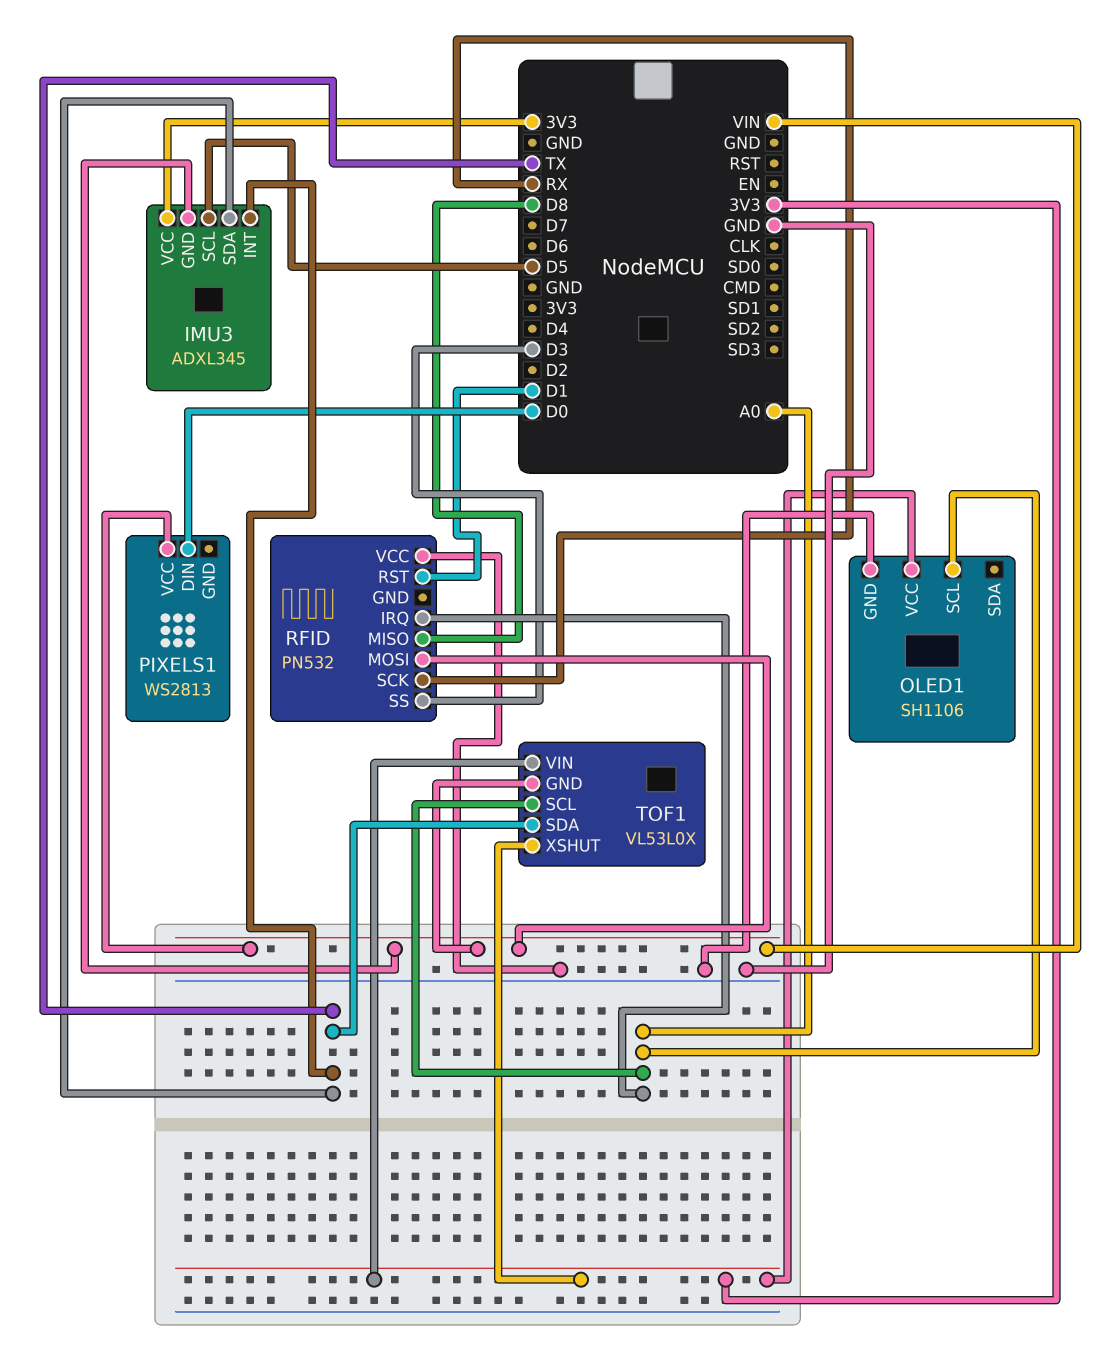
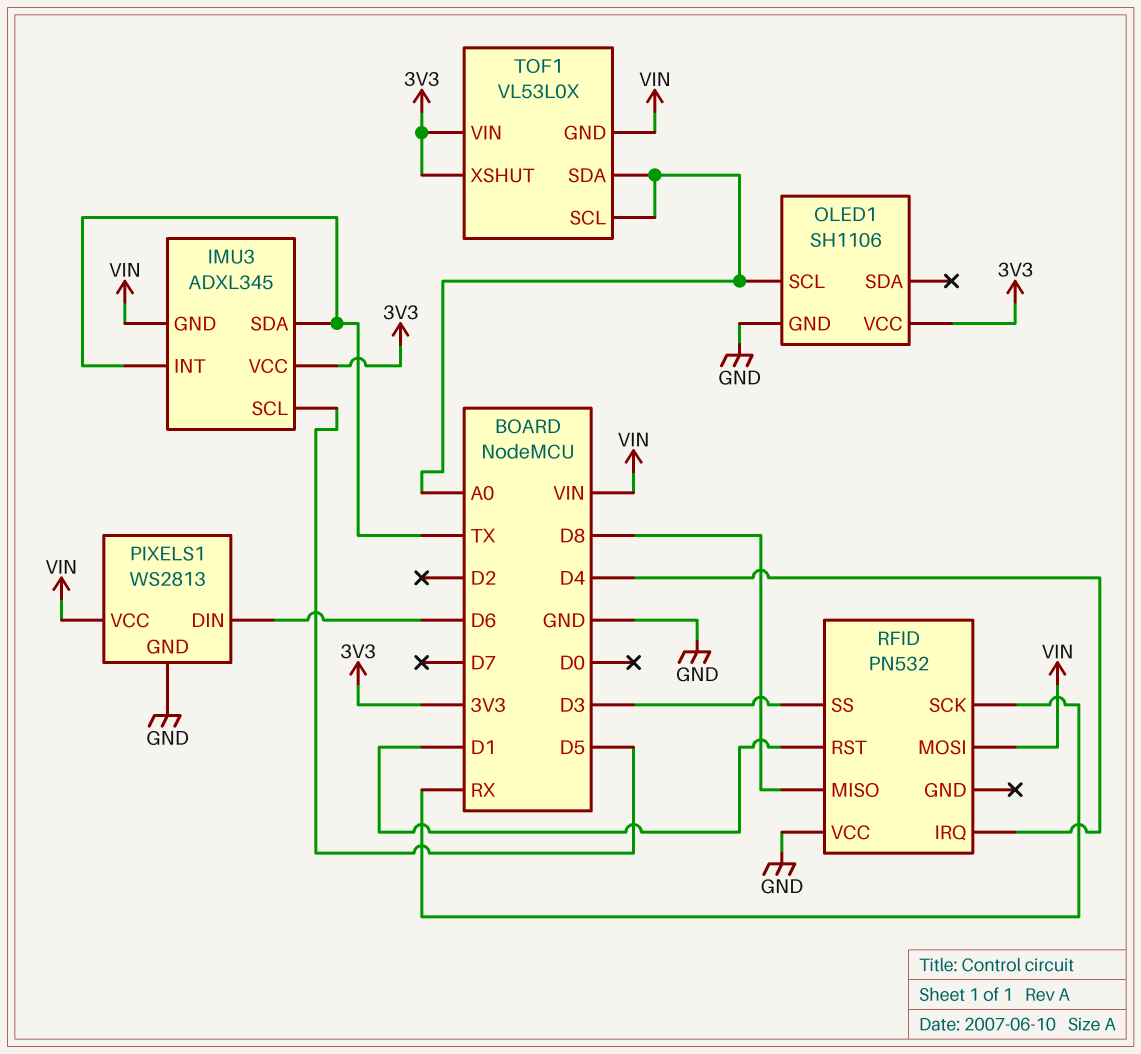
PIXELS1 pin DIN: D0 -> D6
PIXELS1 pin GND: none -> GND
RFID pin IRQ: A0 -> D4
TOF1 pin SDA: TX -> A0

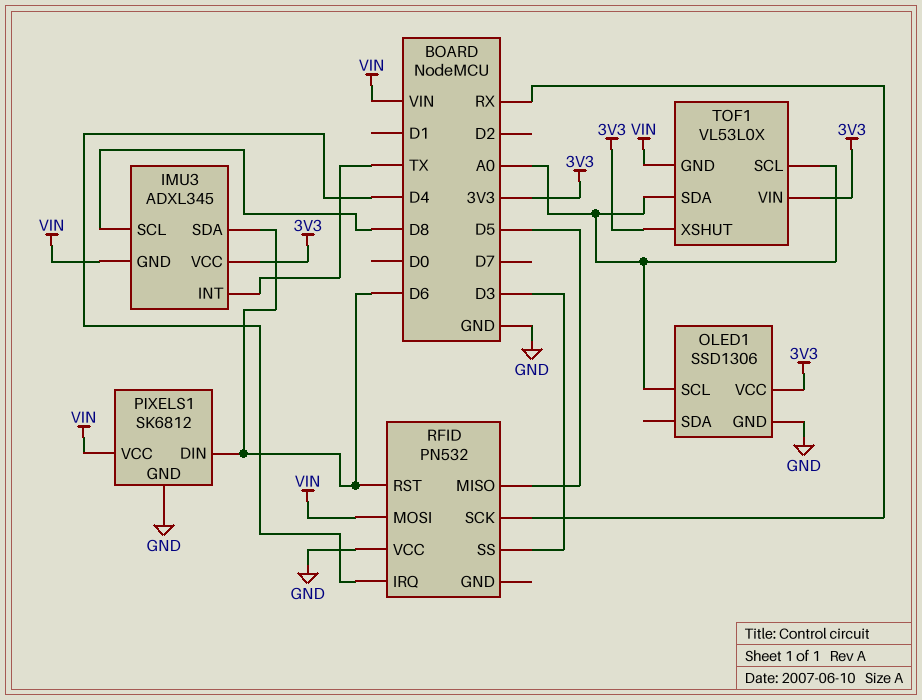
IMU3 pin SCL: D5 -> D8
IMU3 pin SDA: TX -> D6
OLED1: SH1106 -> SSD1306
PIXELS1: WS2813 -> SK6812
RFID pin MISO: D8 -> D5
RFID pin RST: D1 -> D6

